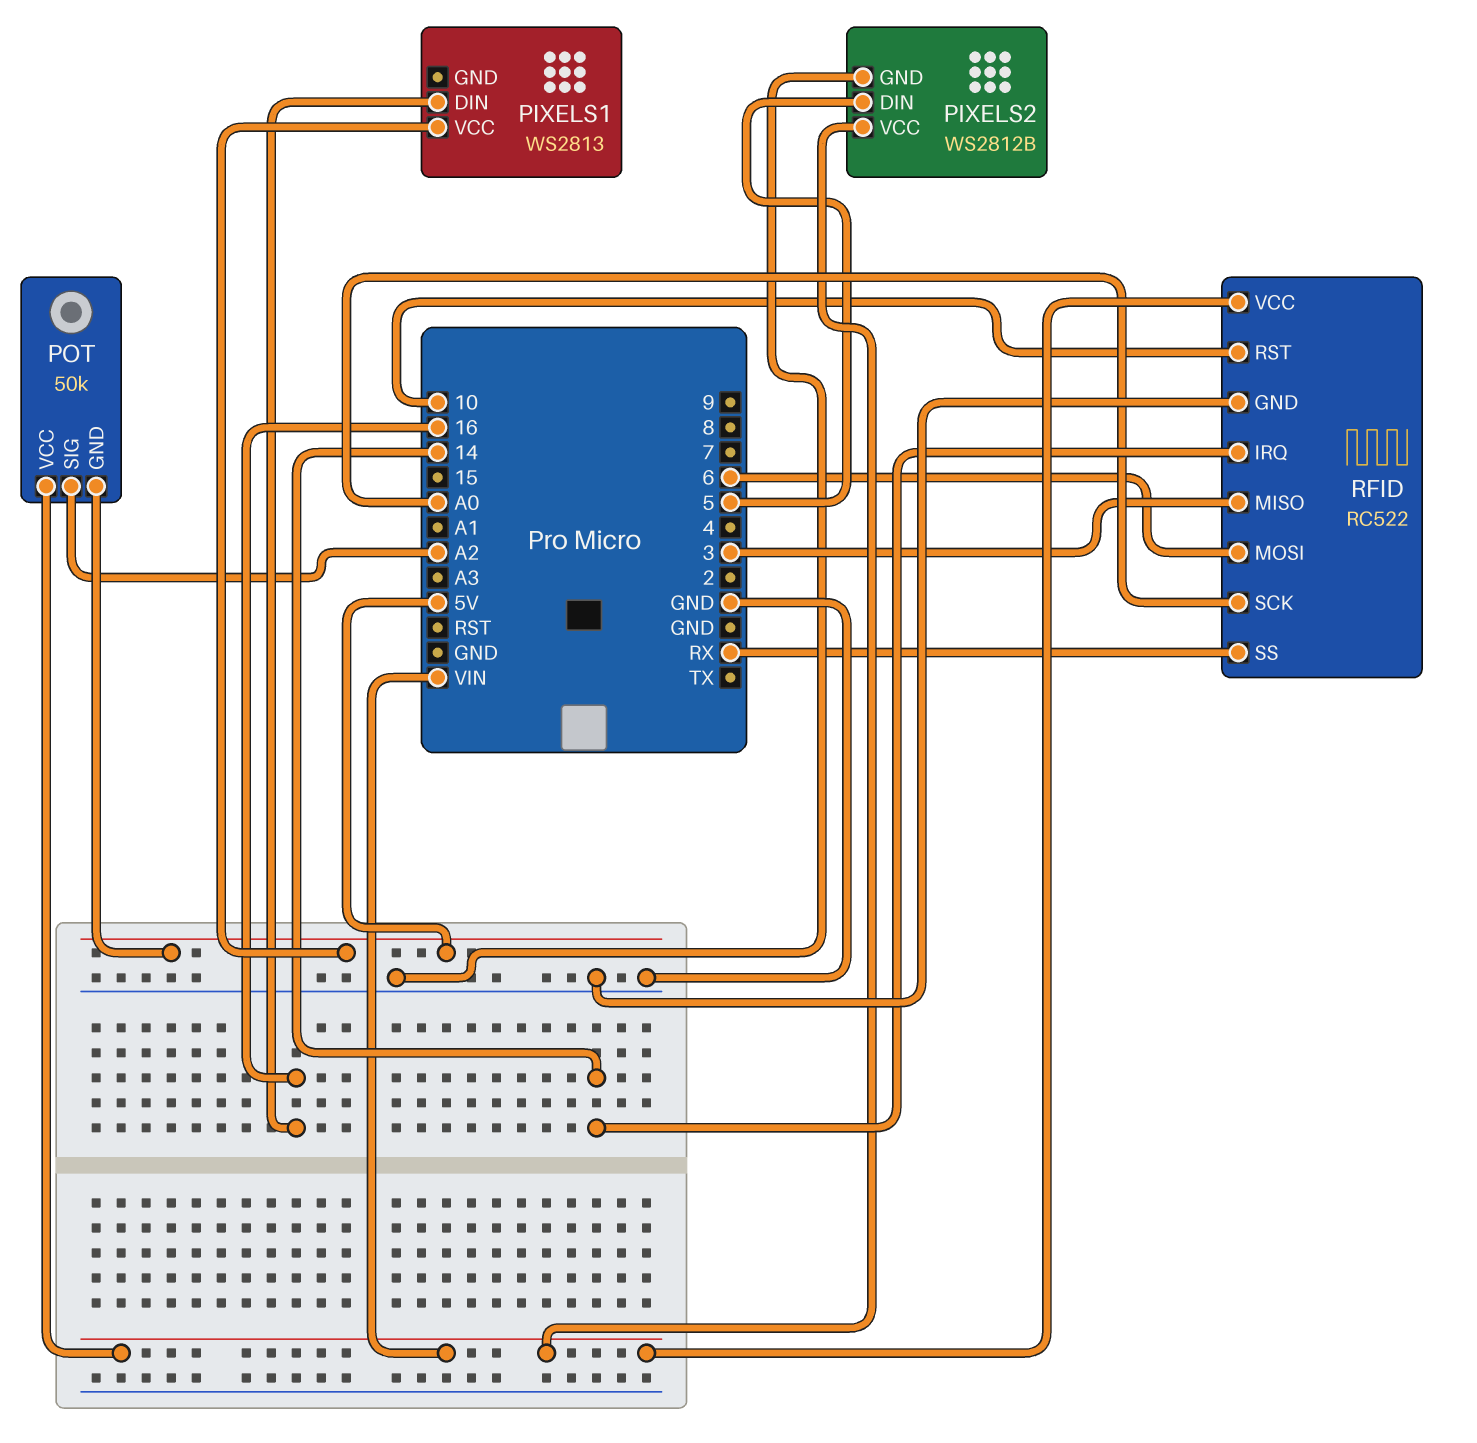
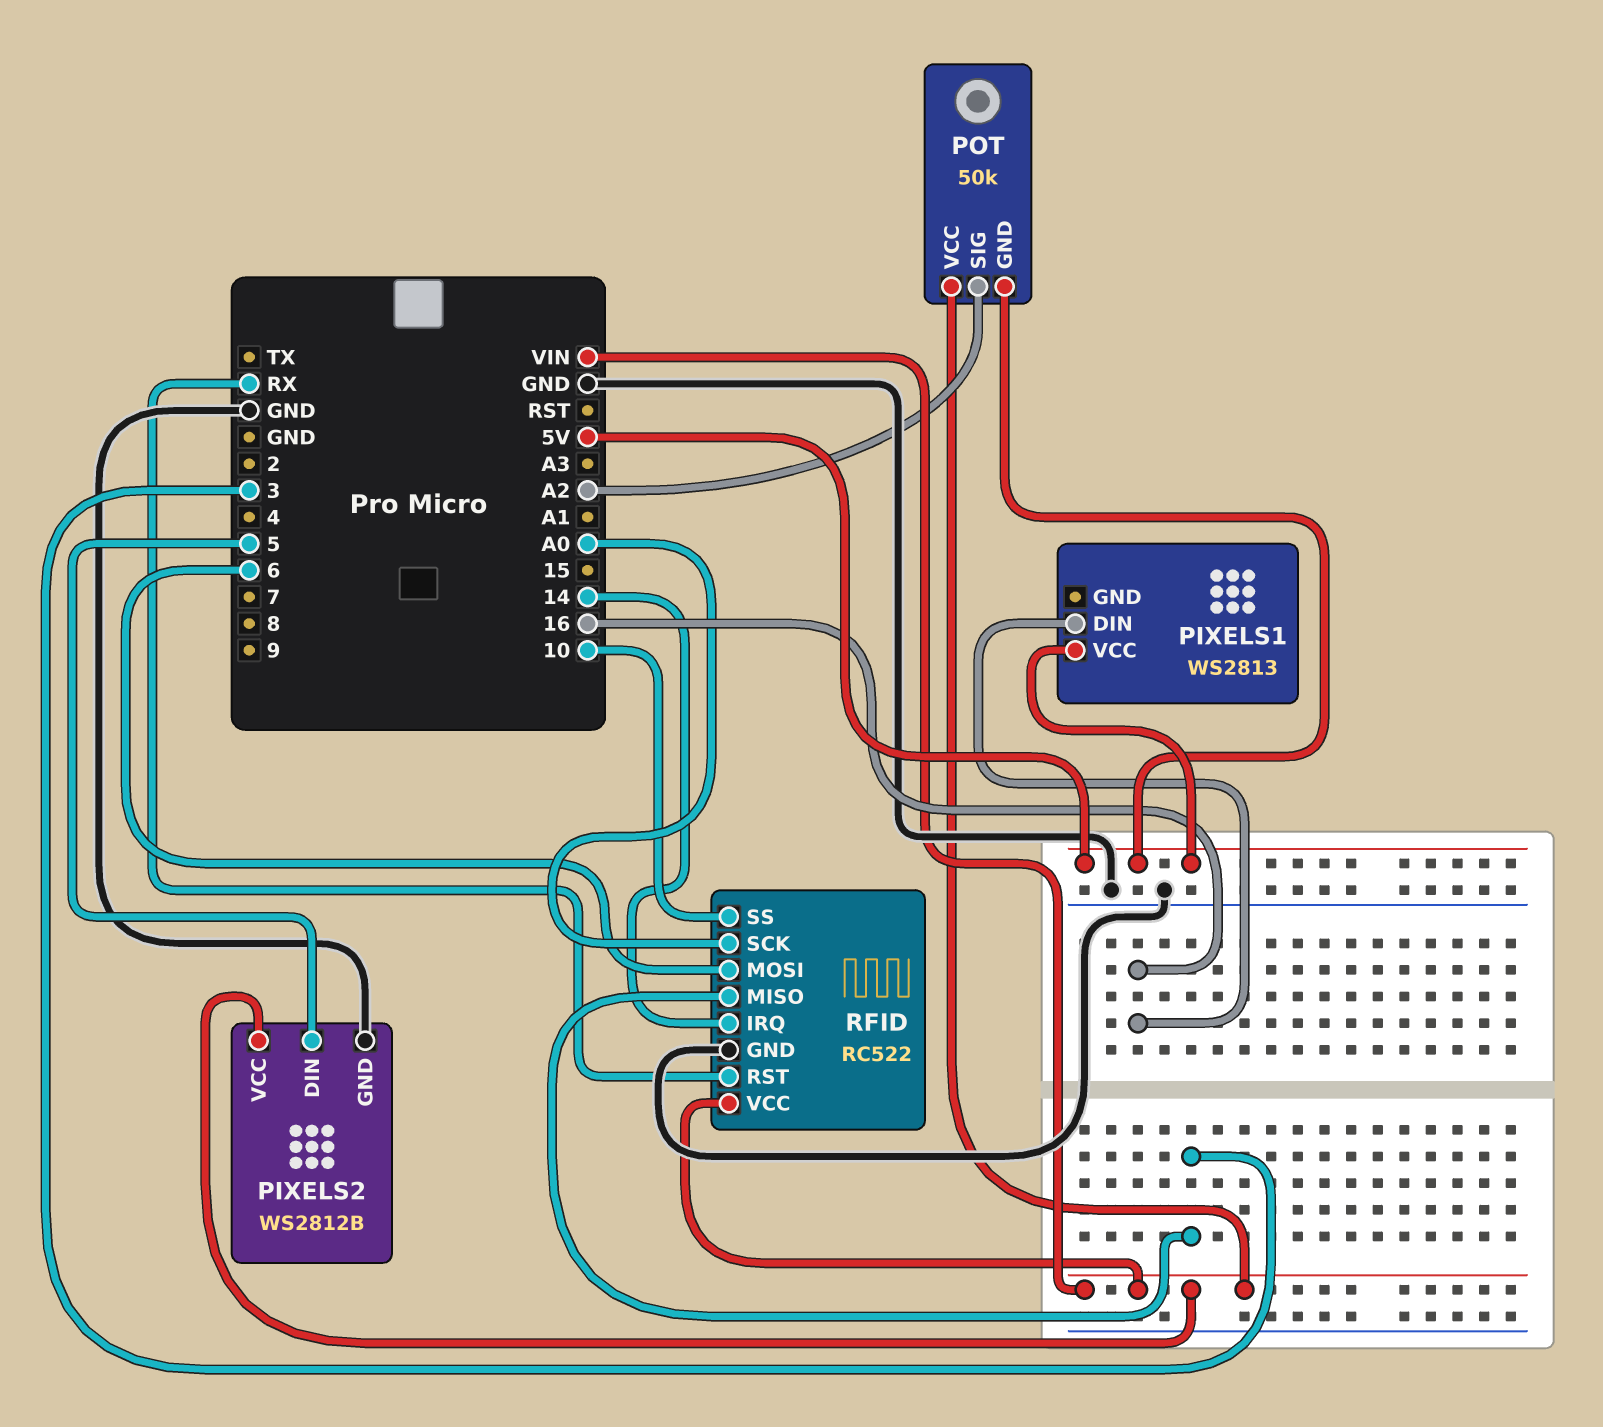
RFID pin RST: 10 -> RX
RFID pin SS: RX -> 10

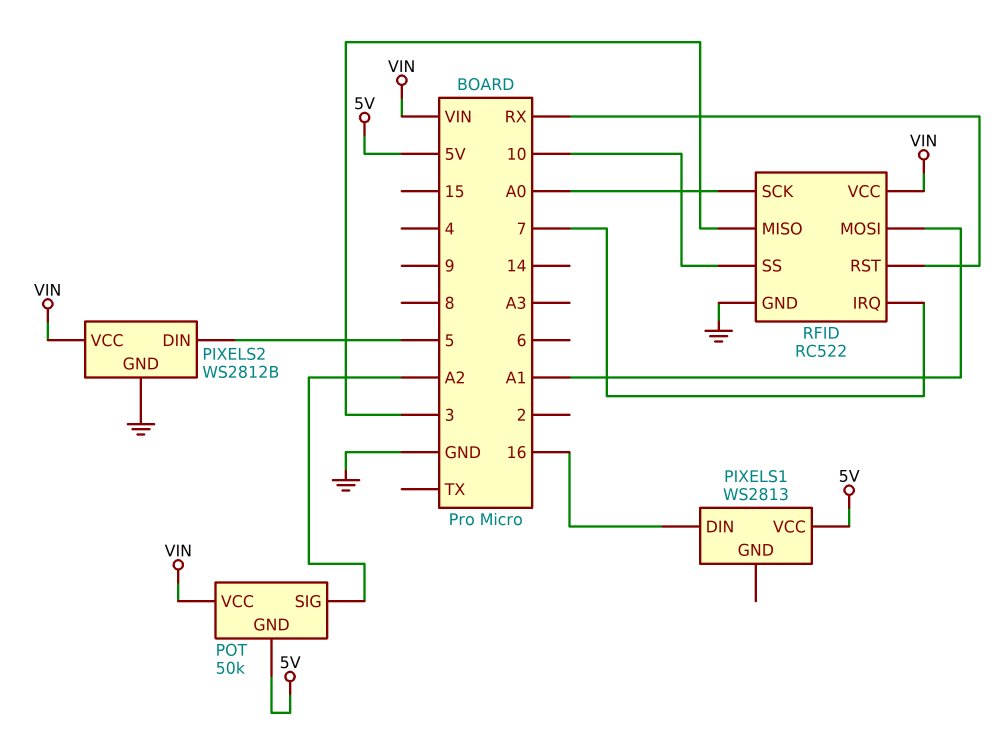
RFID pin IRQ: 14 -> 7
RFID pin MOSI: 6 -> A1

